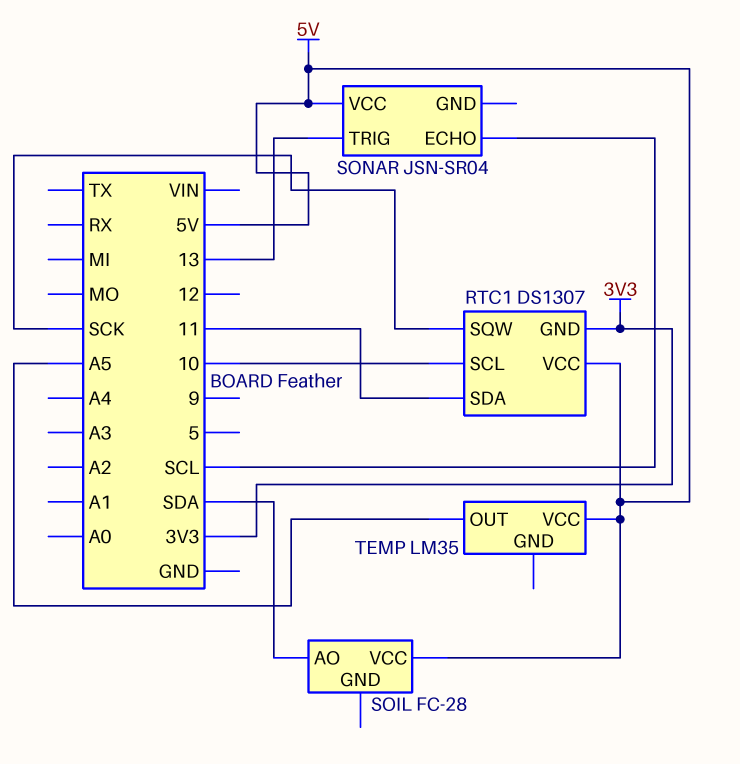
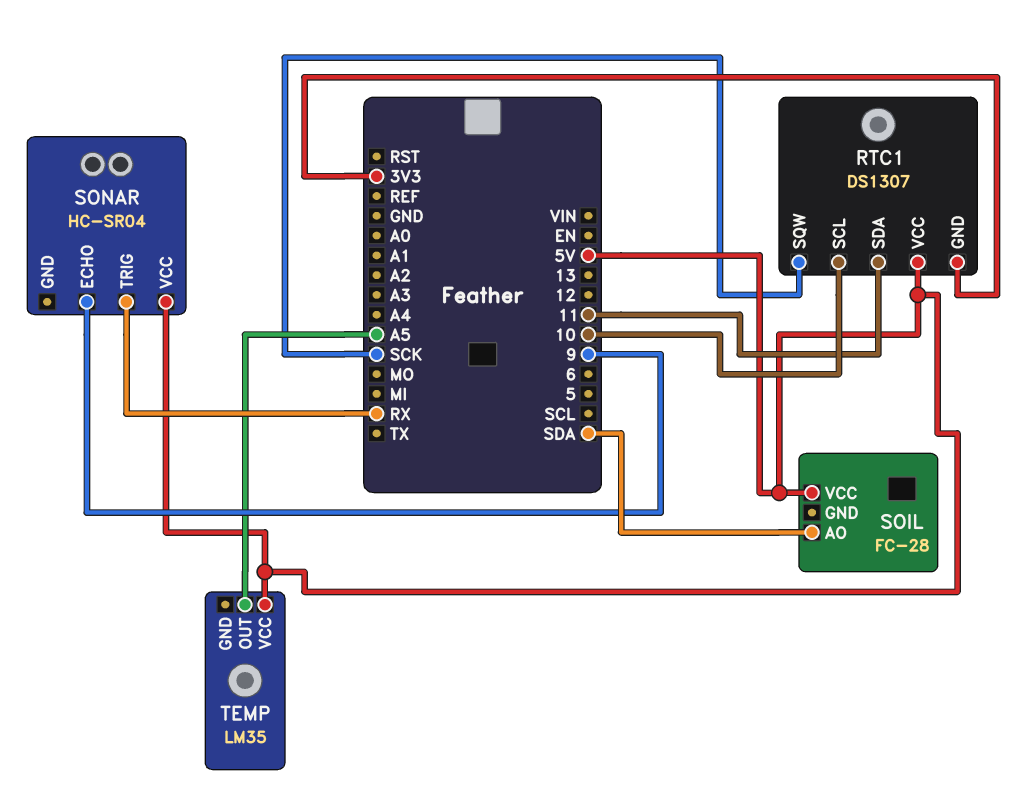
SONAR: JSN-SR04 -> HC-SR04
SONAR pin ECHO: SCL -> 9
SONAR pin TRIG: 13 -> RX

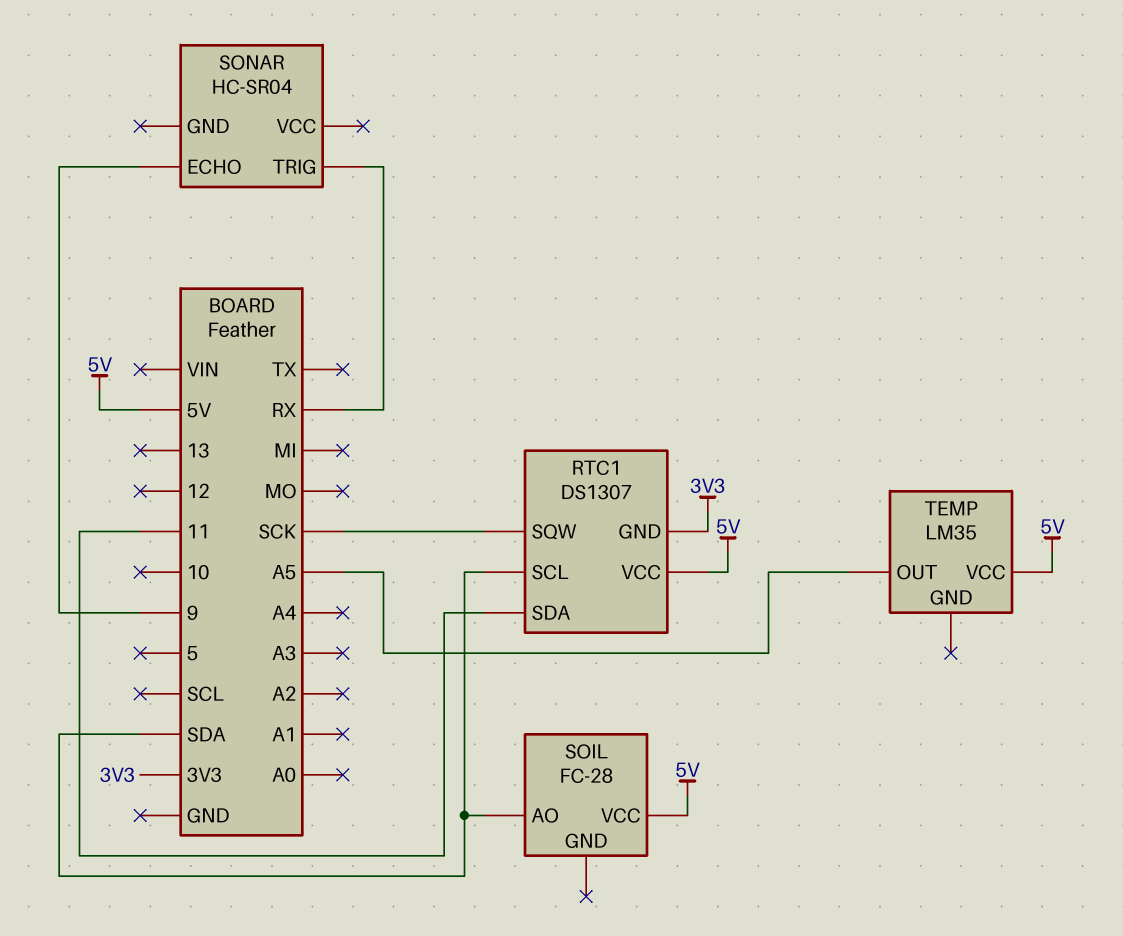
RTC1 pin SCL: 10 -> SDA
SONAR pin VCC: 5V -> none

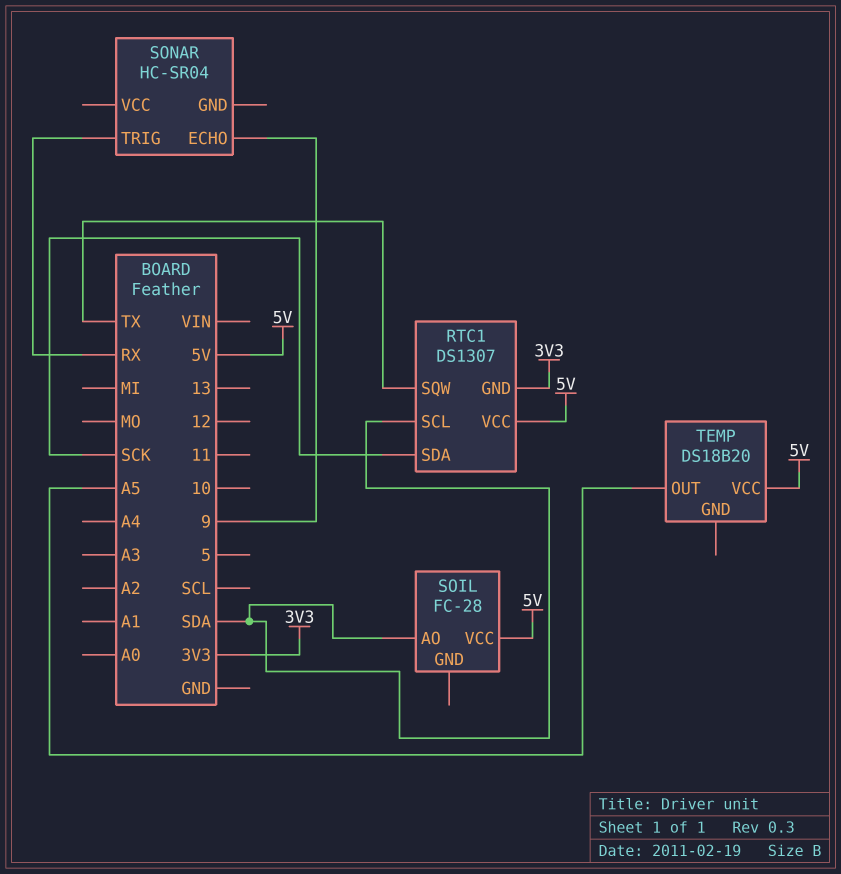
RTC1 pin SDA: 11 -> SCK
RTC1 pin SQW: SCK -> TX
TEMP: LM35 -> DS18B20

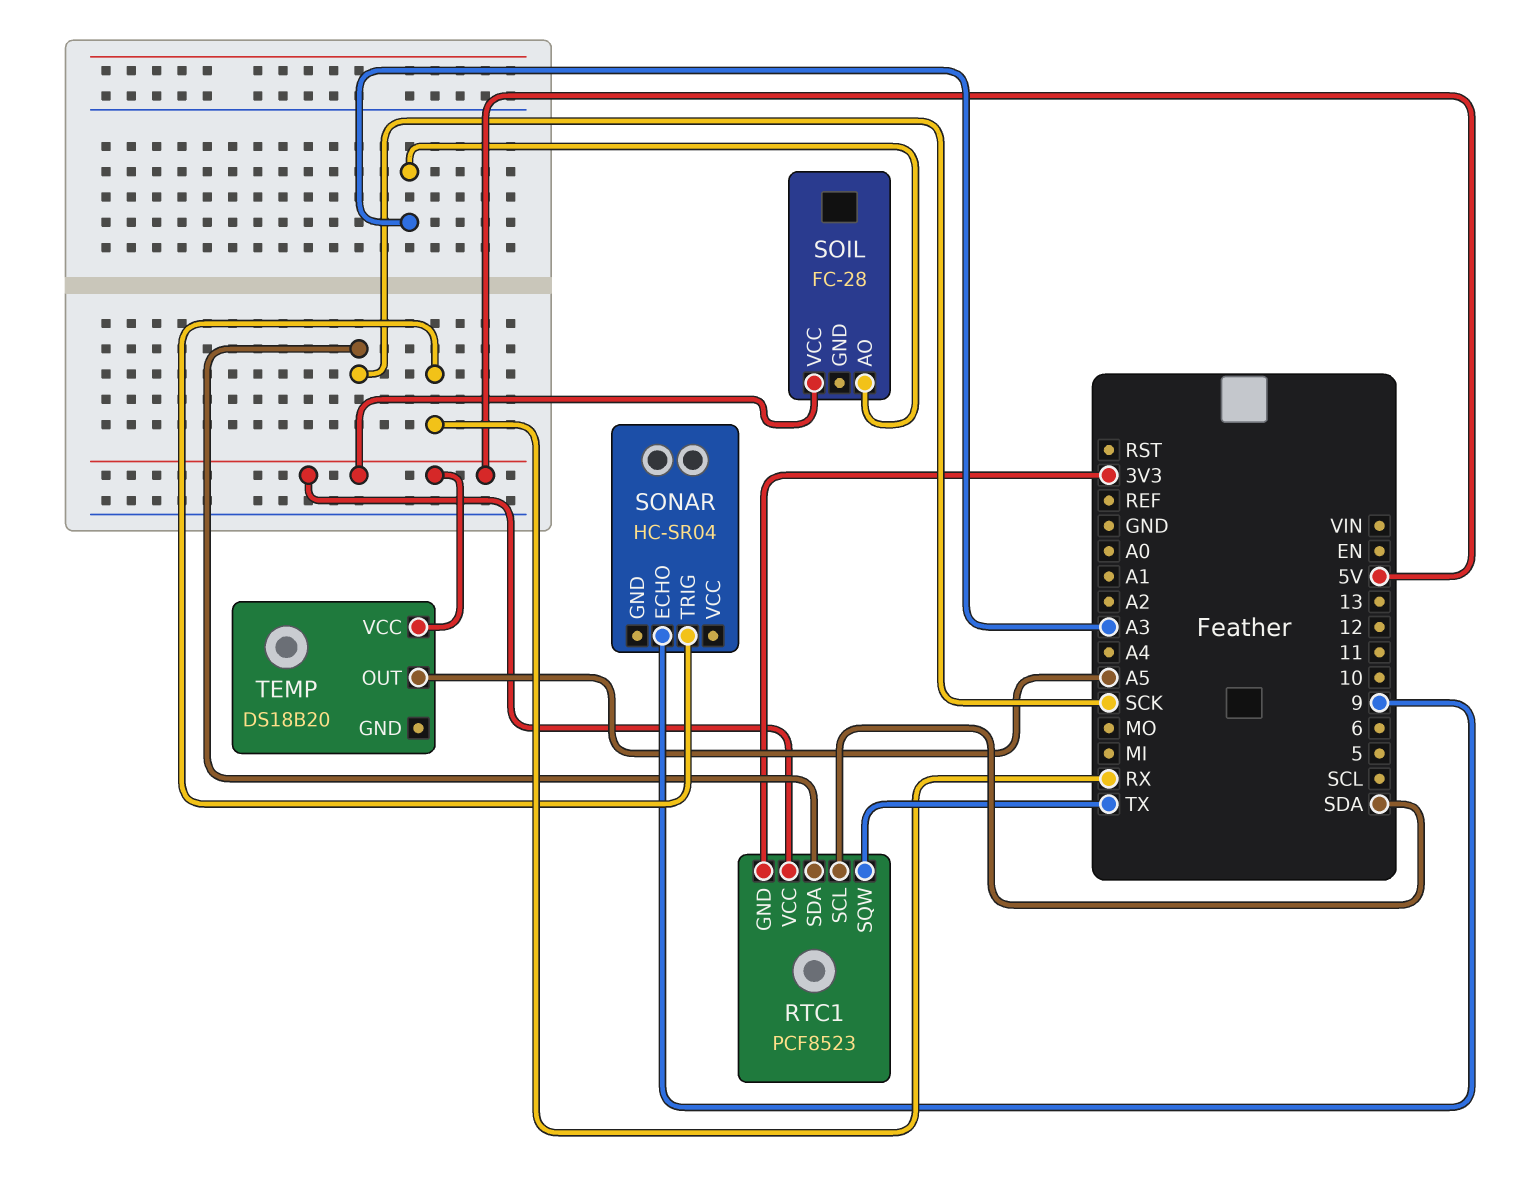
RTC1: DS1307 -> PCF8523
SOIL pin AO: SDA -> A3

